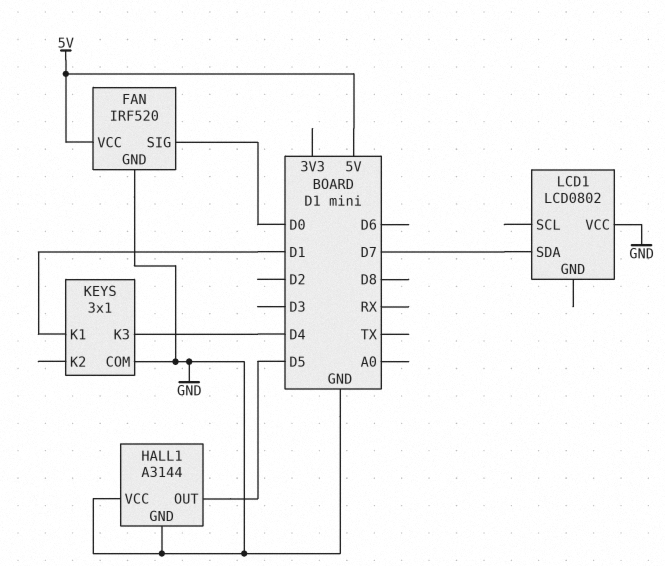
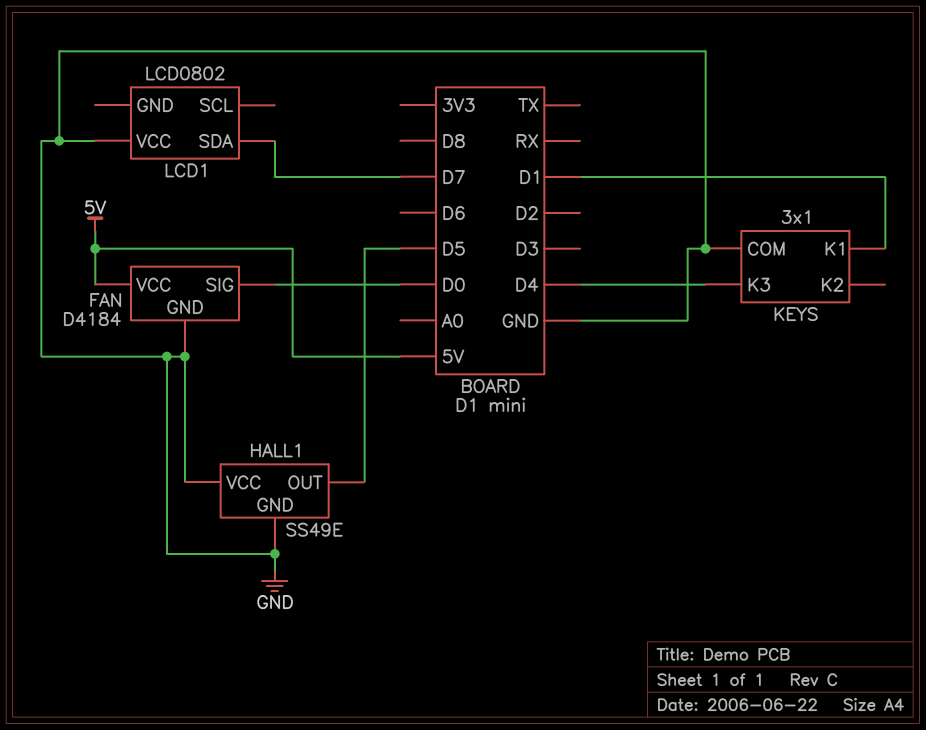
FAN: IRF520 -> D4184
HALL1: A3144 -> SS49E

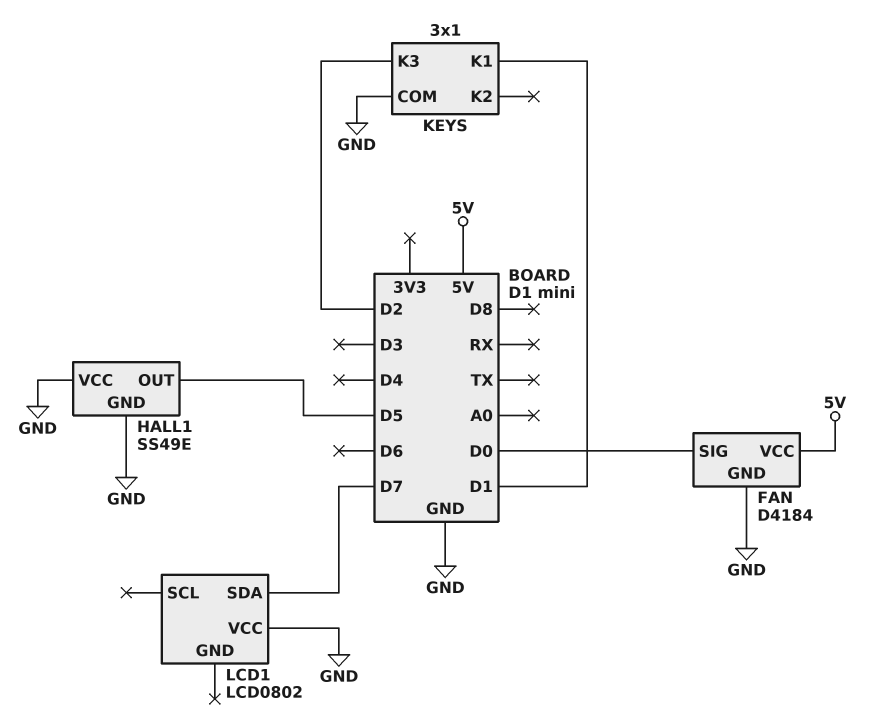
KEYS pin K3: D4 -> D2

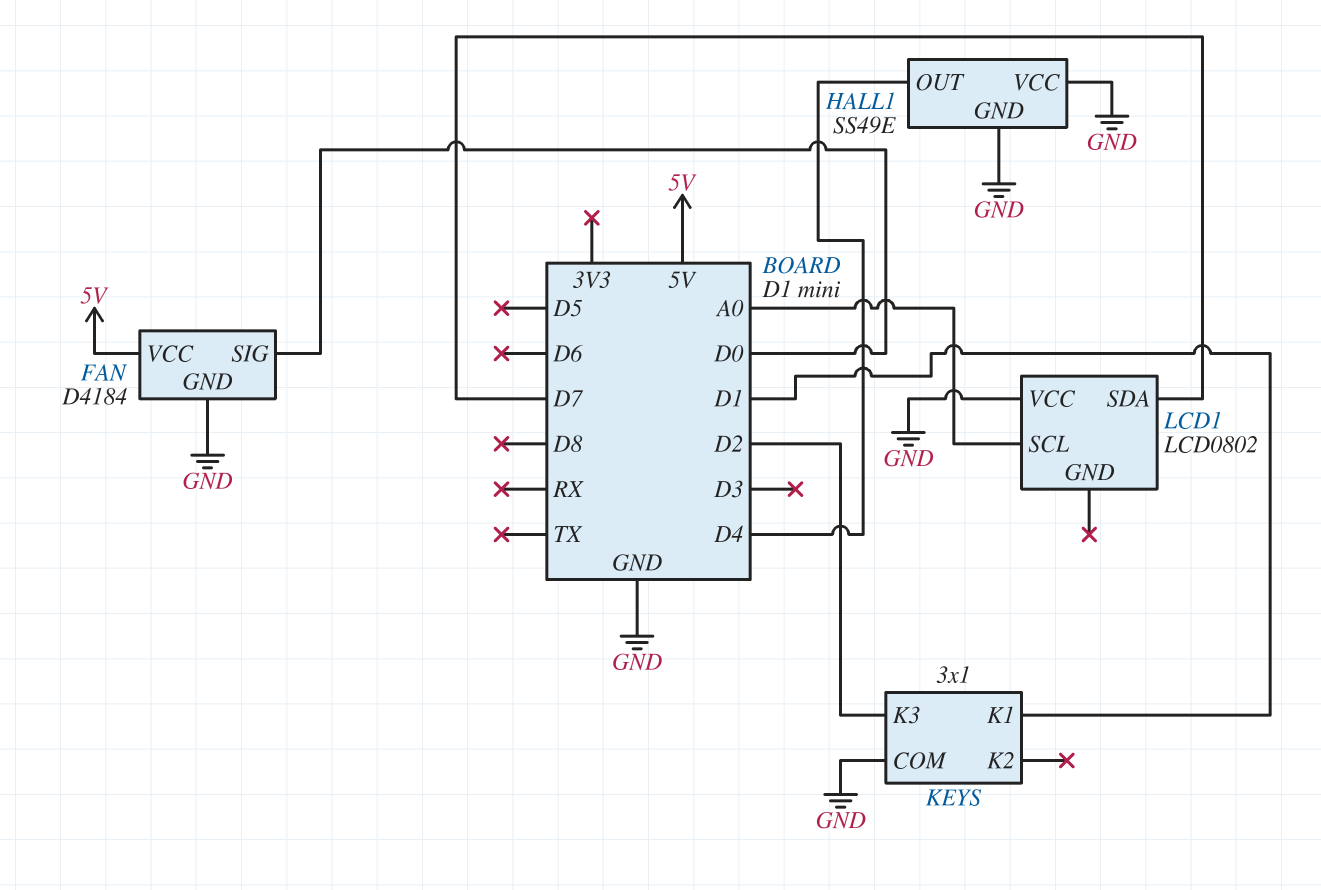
HALL1 pin OUT: D5 -> D4
LCD1 pin SCL: none -> A0

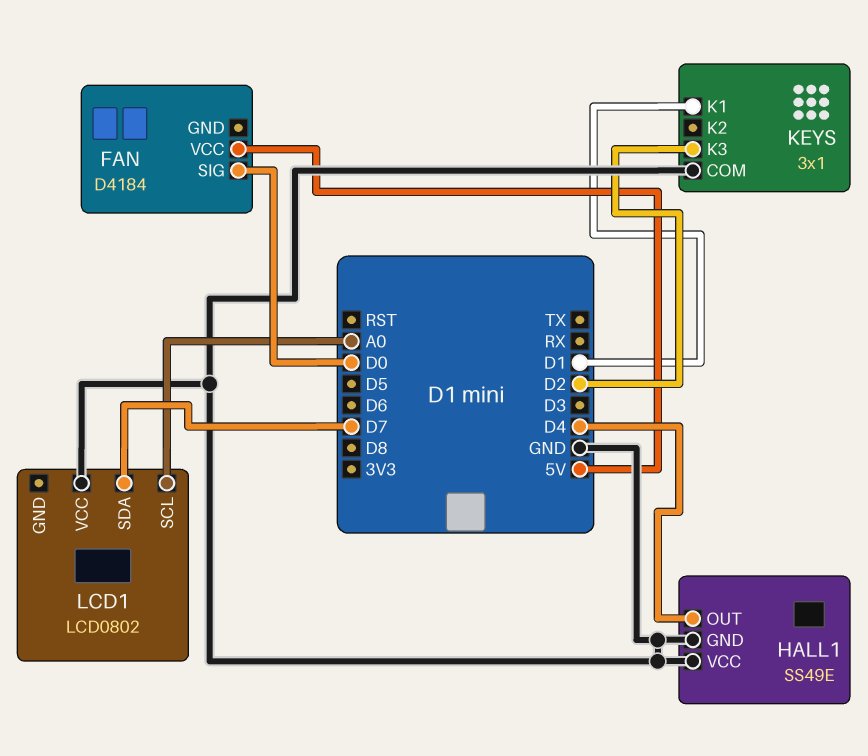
FAN pin GND: GND -> none

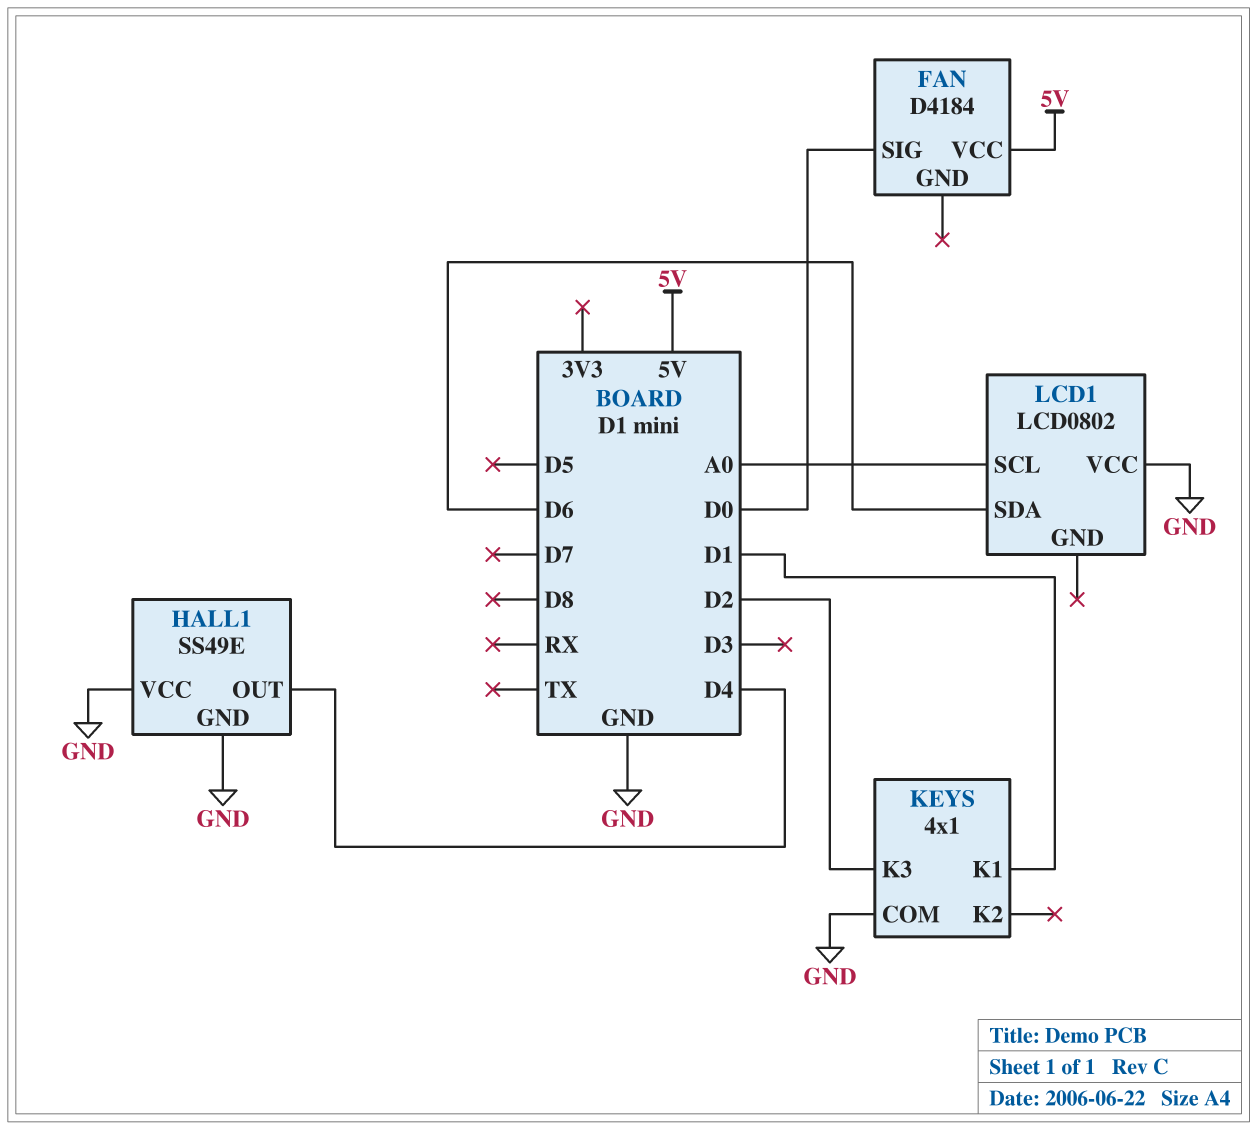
KEYS: 3x1 -> 4x1
LCD1 pin SDA: D7 -> D6

